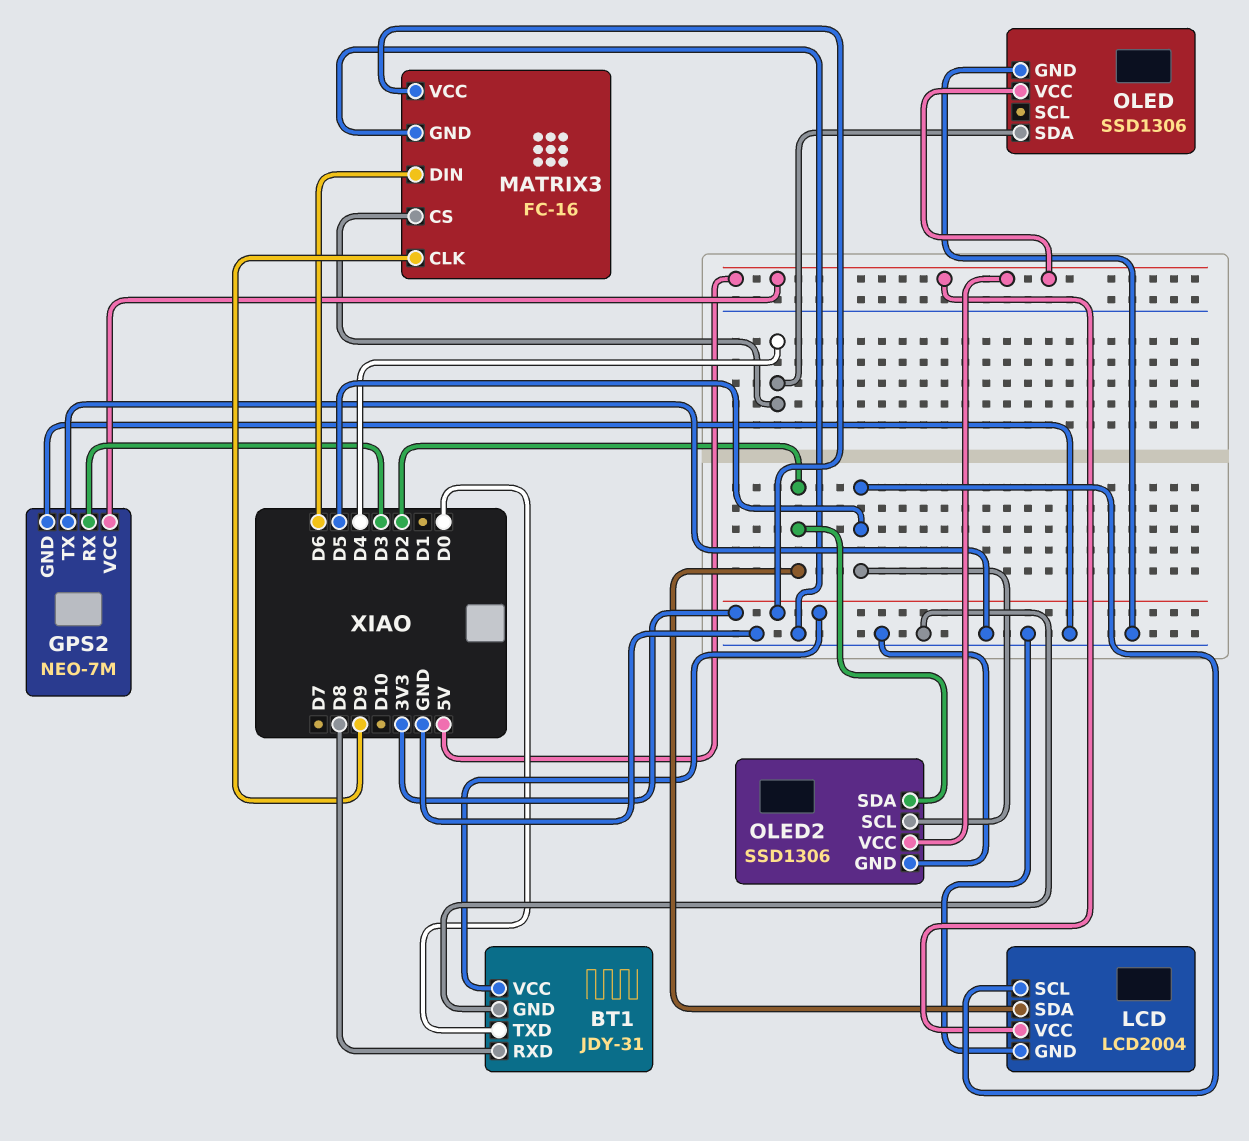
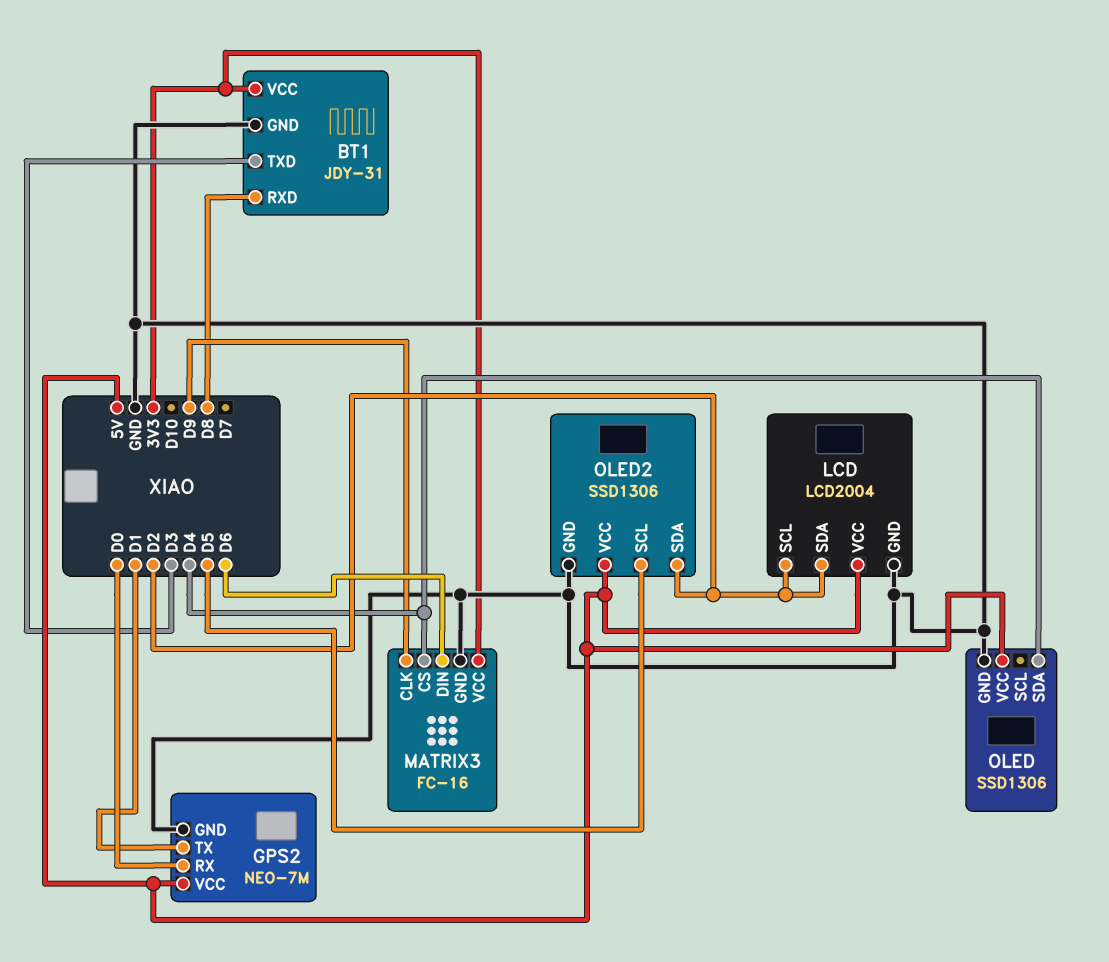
BT1 pin TXD: D0 -> D3
GPS2 pin RX: D3 -> D0
GPS2 pin TX: GND -> D1
LCD pin SCL: D5 -> D2

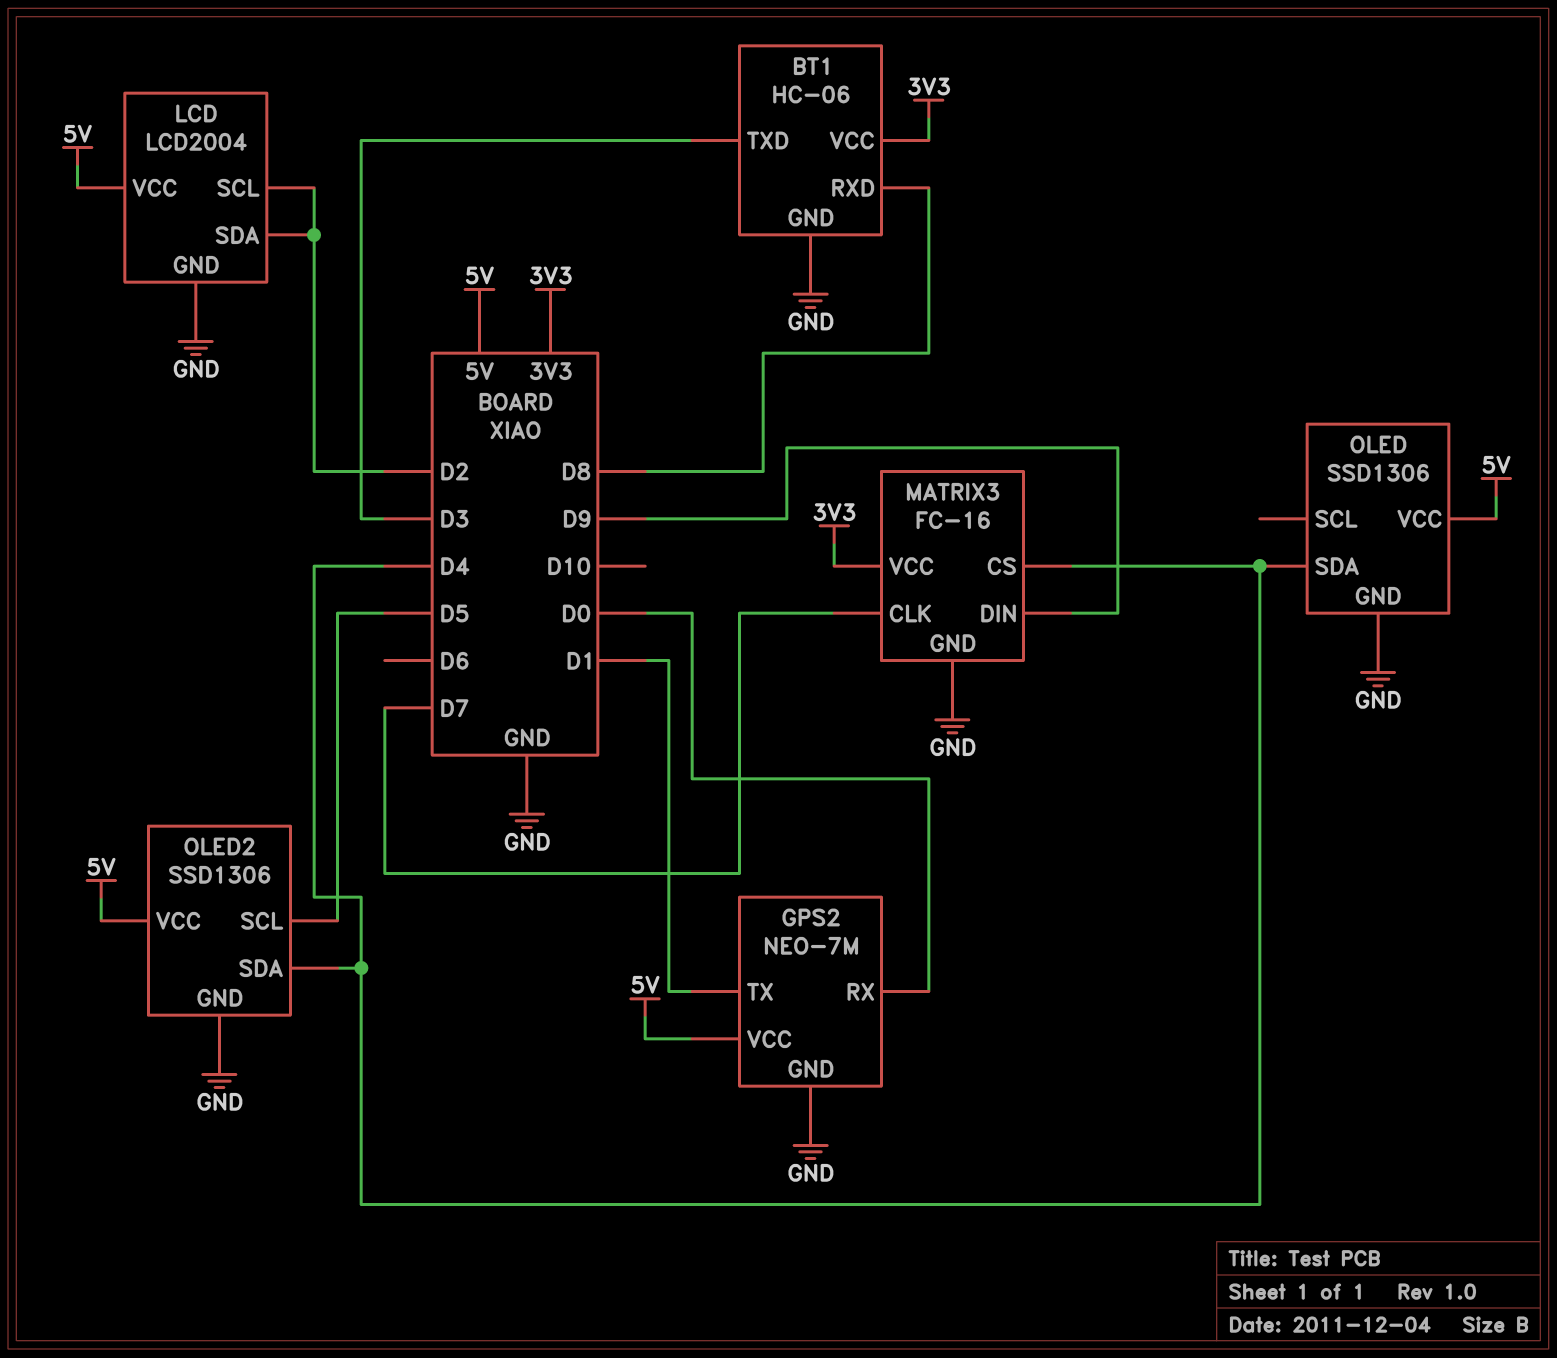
BT1: JDY-31 -> HC-06
MATRIX3 pin CLK: D9 -> D7
MATRIX3 pin DIN: D6 -> D9
OLED2 pin SDA: D2 -> D4

